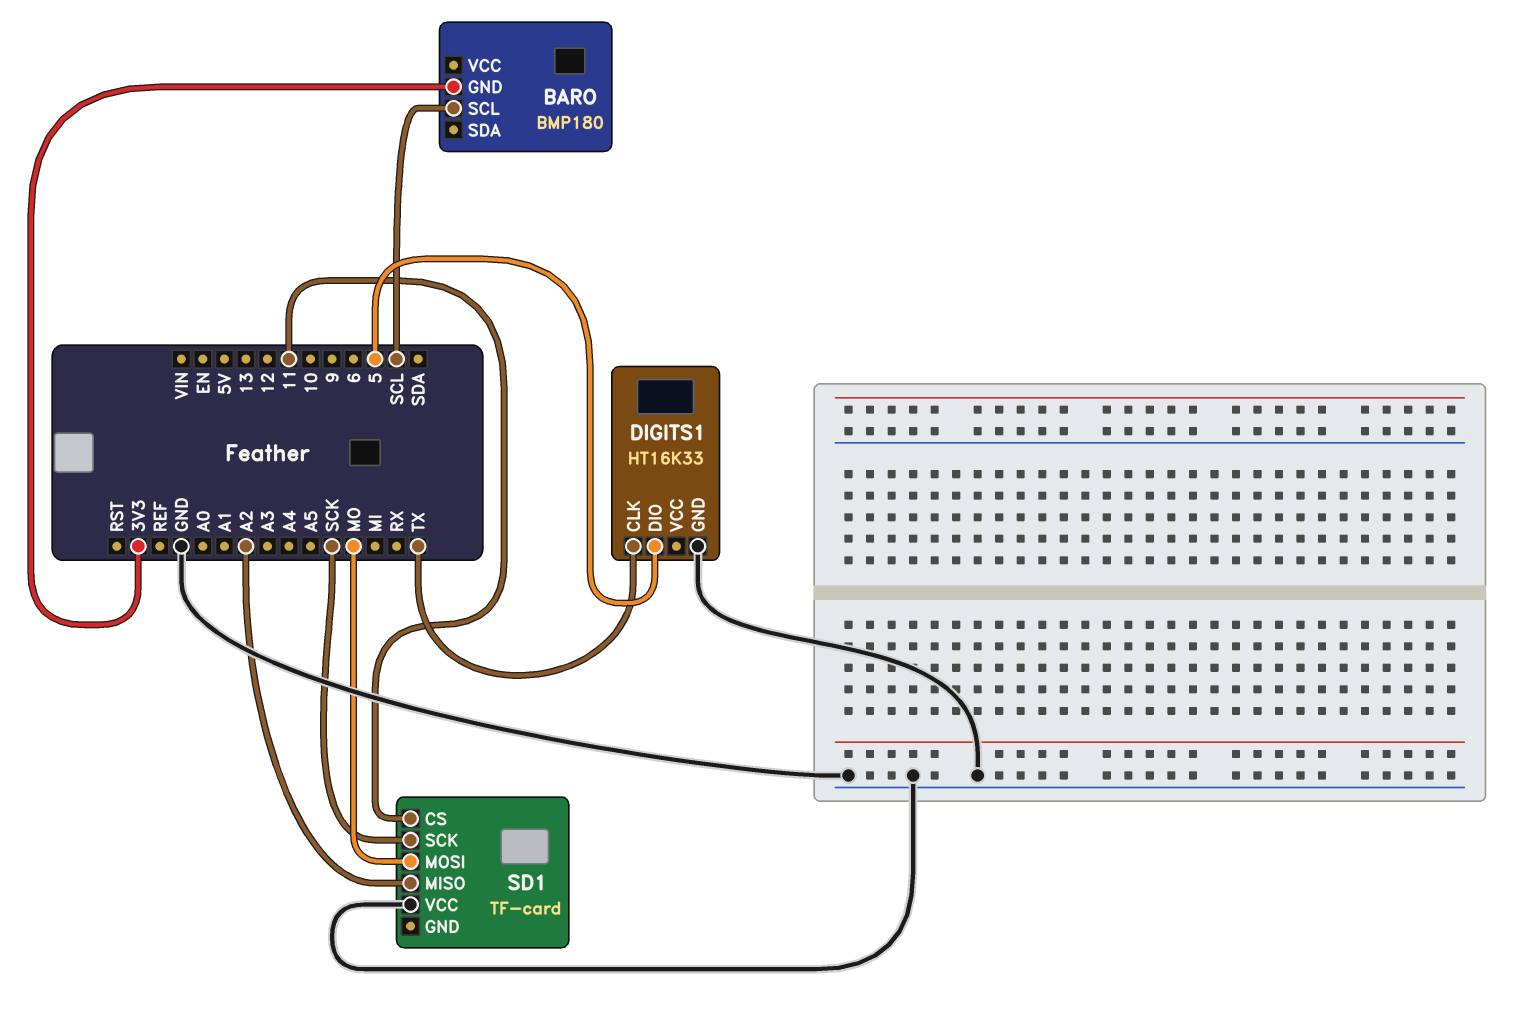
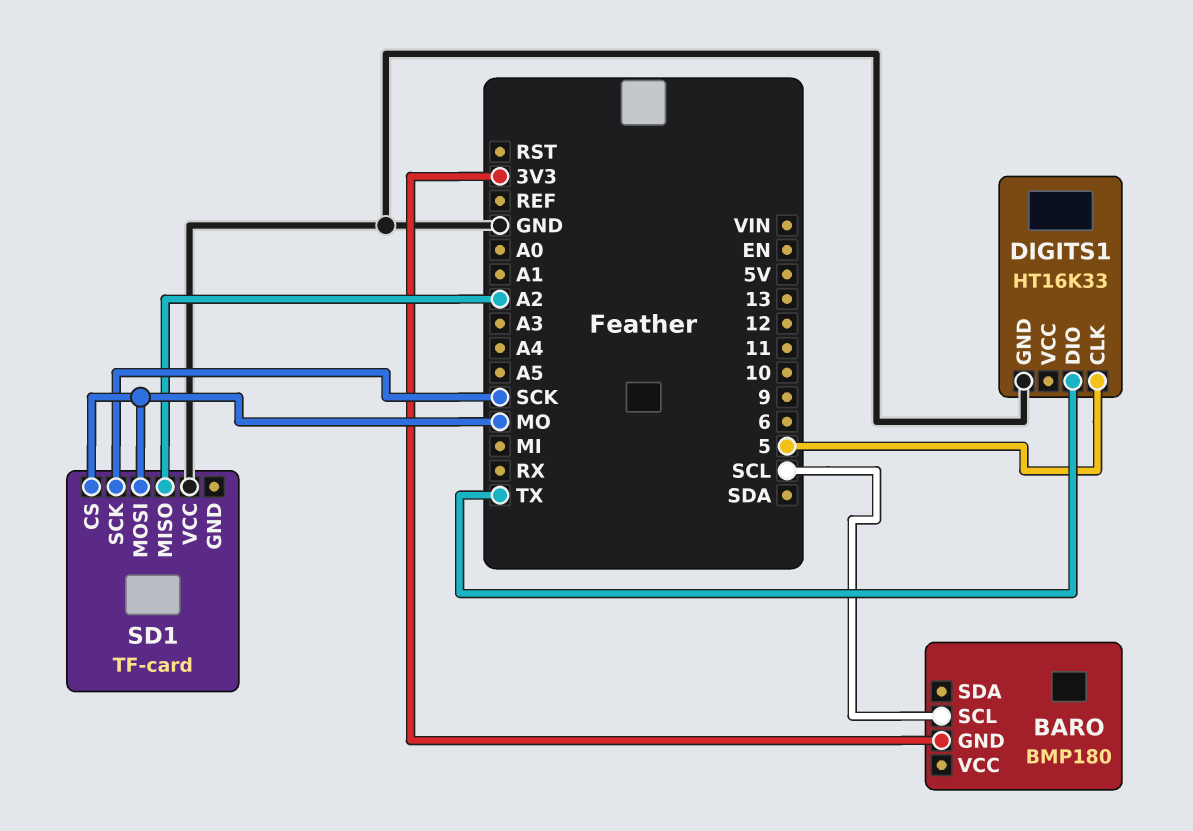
DIGITS1 pin CLK: TX -> 5
DIGITS1 pin DIO: 5 -> TX
SD1 pin CS: 11 -> MO

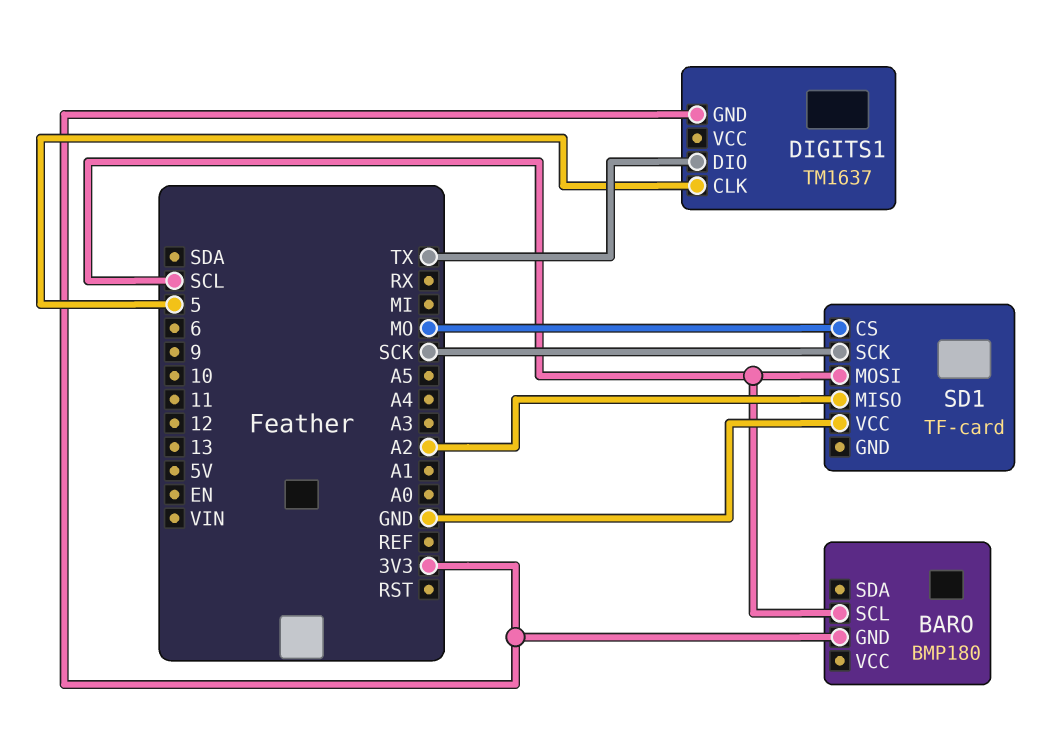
DIGITS1: HT16K33 -> TM1637
DIGITS1 pin GND: GND -> 3V3
SD1 pin MOSI: MO -> SCL

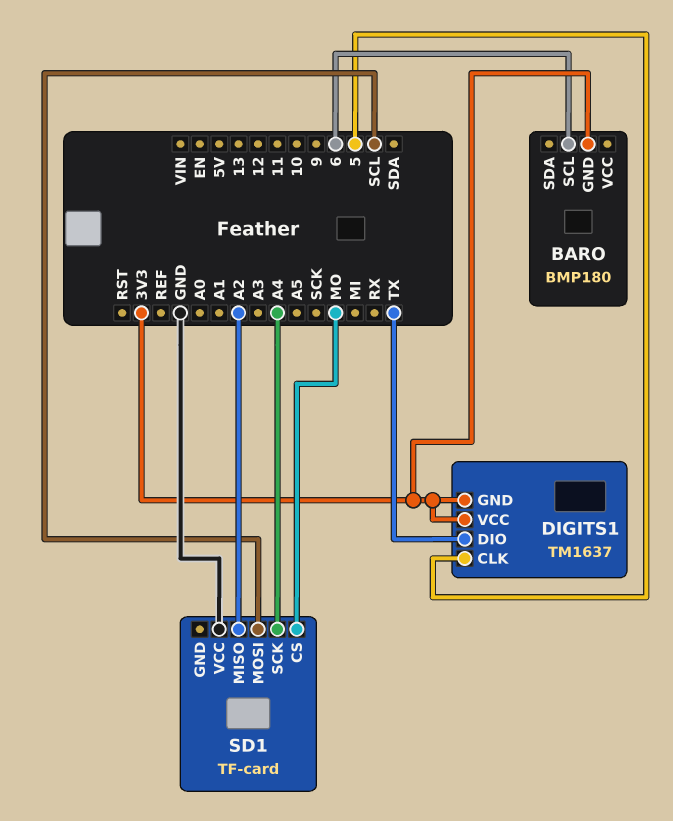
BARO pin SCL: SCL -> 6
DIGITS1 pin VCC: none -> 3V3
SD1 pin SCK: SCK -> A4

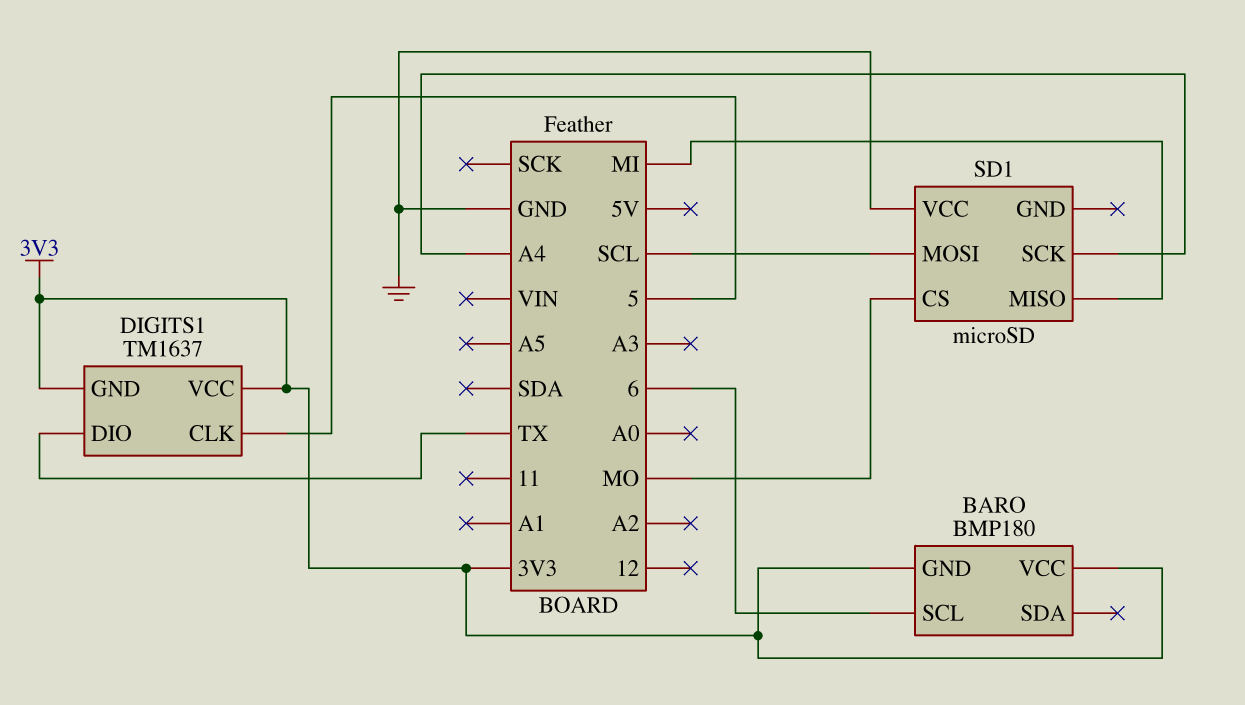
BARO pin VCC: none -> 3V3
SD1: TF-card -> microSD
SD1 pin MISO: A2 -> MI

